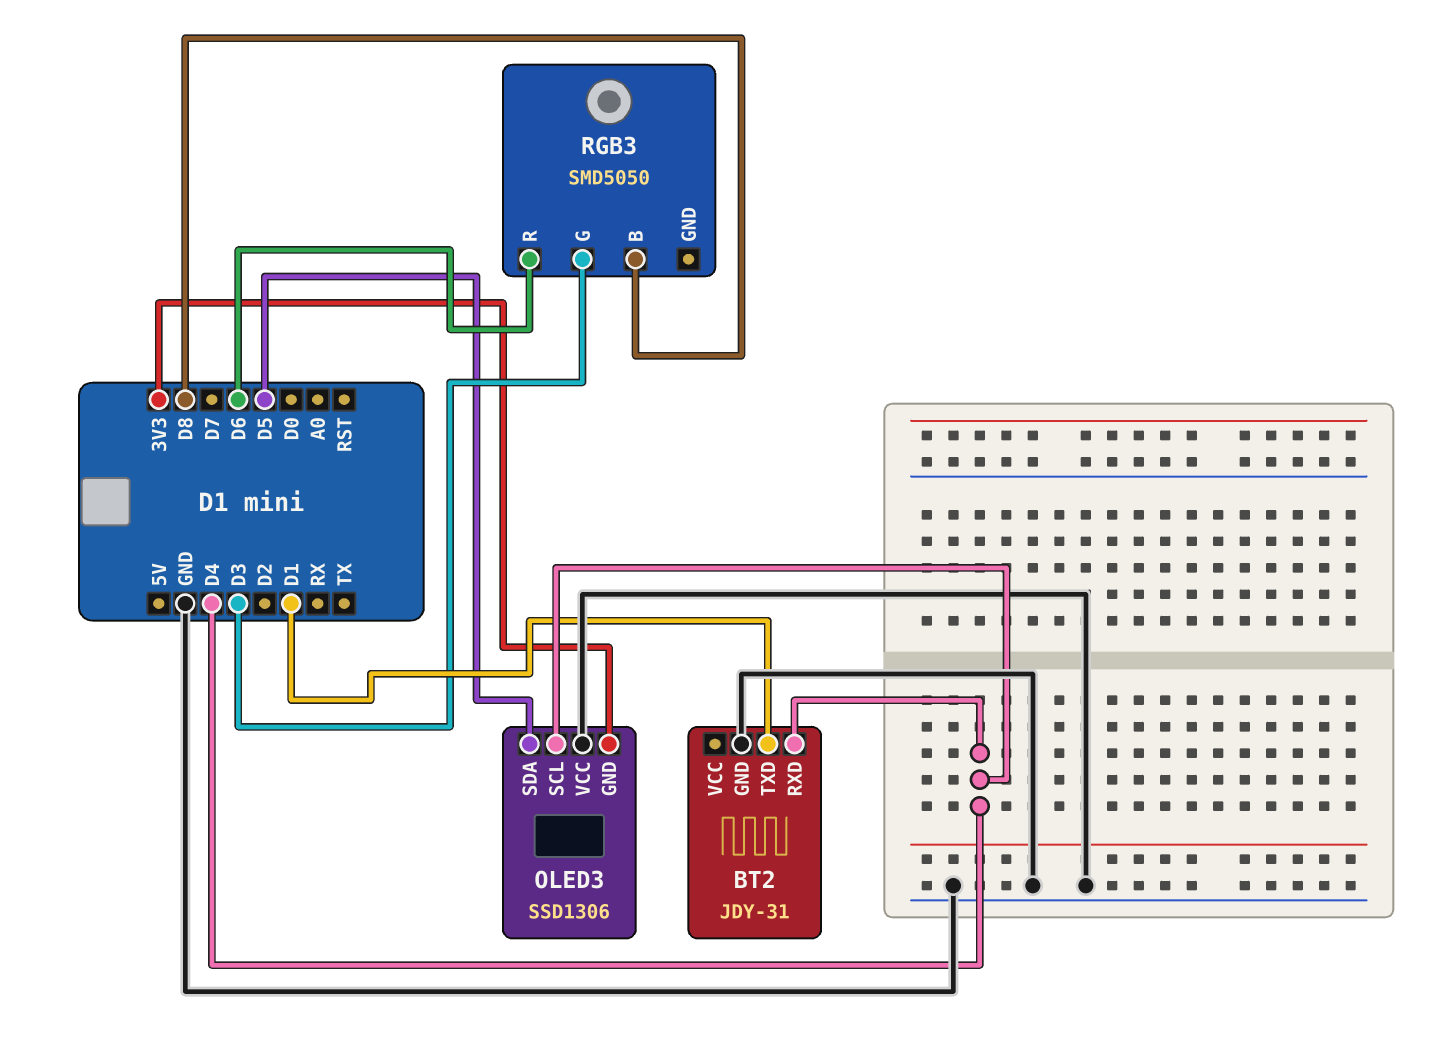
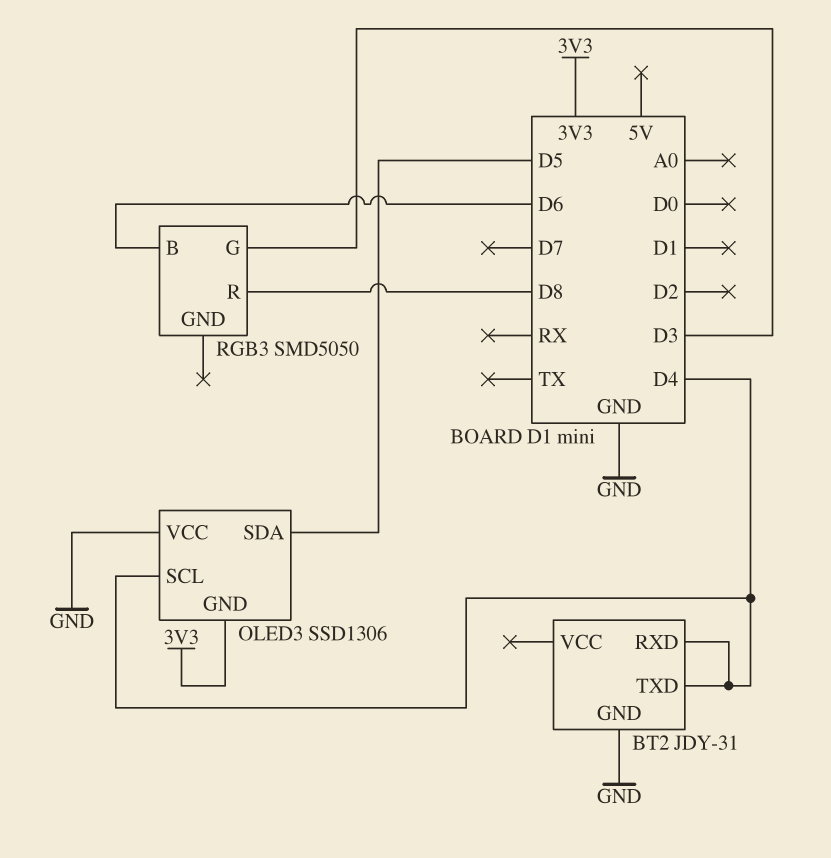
BT2 pin TXD: D1 -> D4
RGB3 pin B: D8 -> D6
RGB3 pin R: D6 -> D8

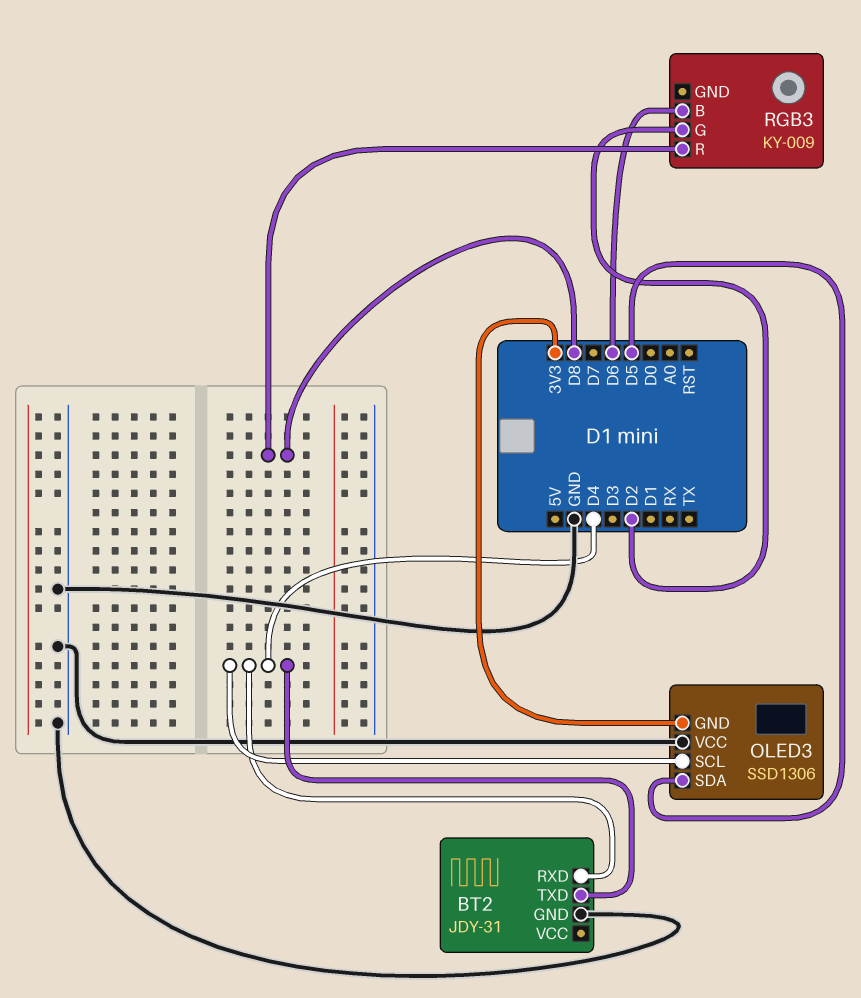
RGB3: SMD5050 -> KY-009
RGB3 pin G: D3 -> D2

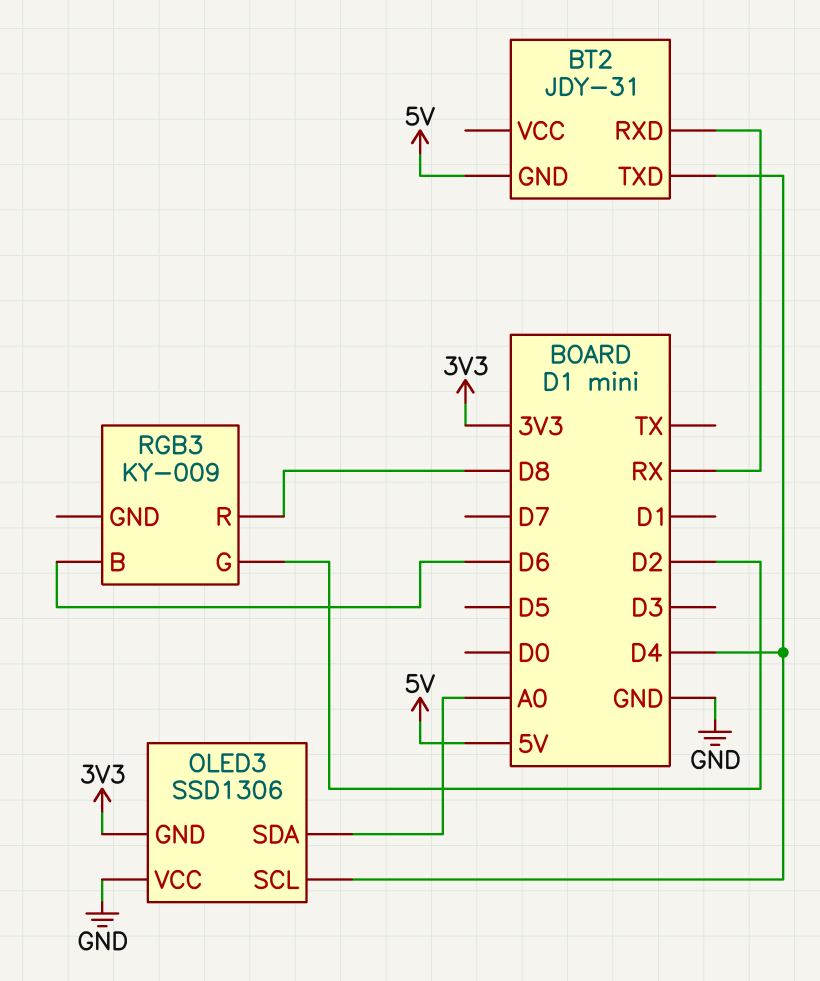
BT2 pin GND: GND -> 5V
BT2 pin RXD: D4 -> RX
OLED3 pin SDA: D5 -> A0

